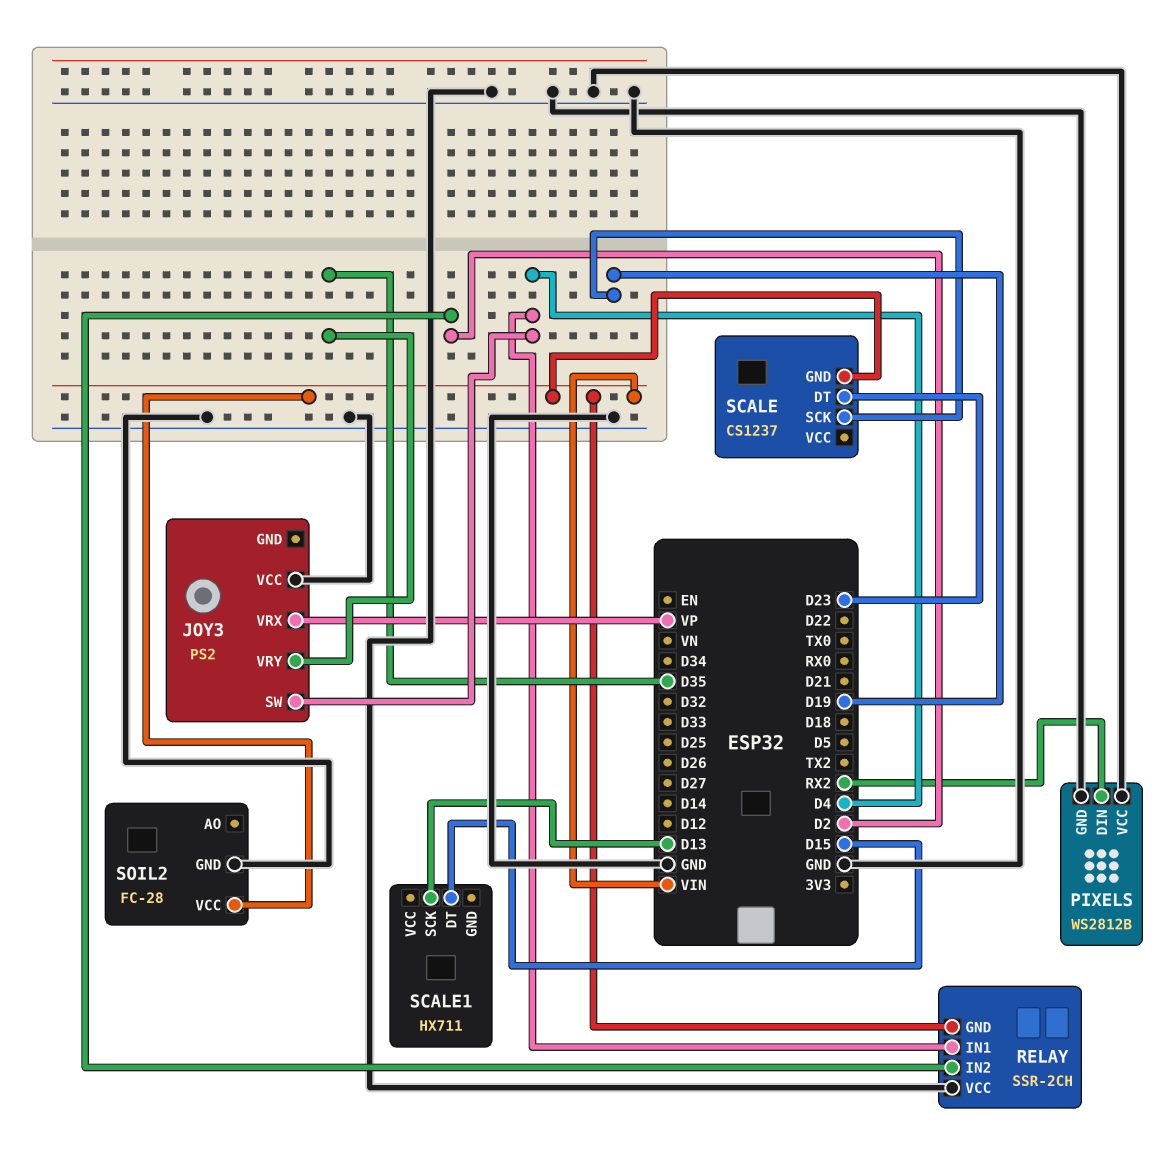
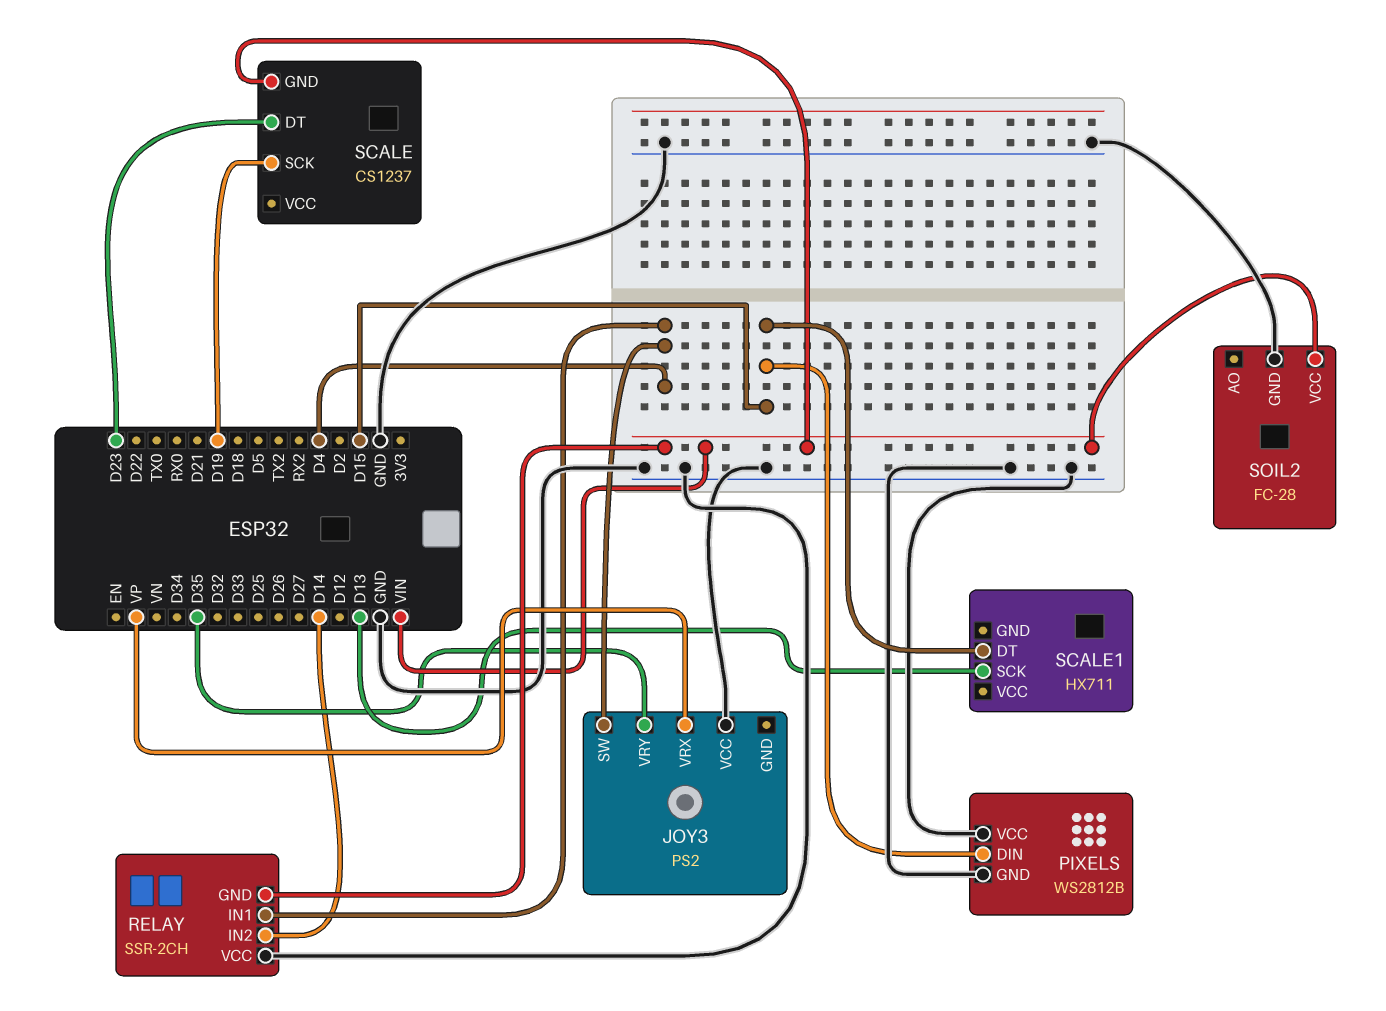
PIXELS pin DIN: RX2 -> D15
RELAY pin IN2: D2 -> D14

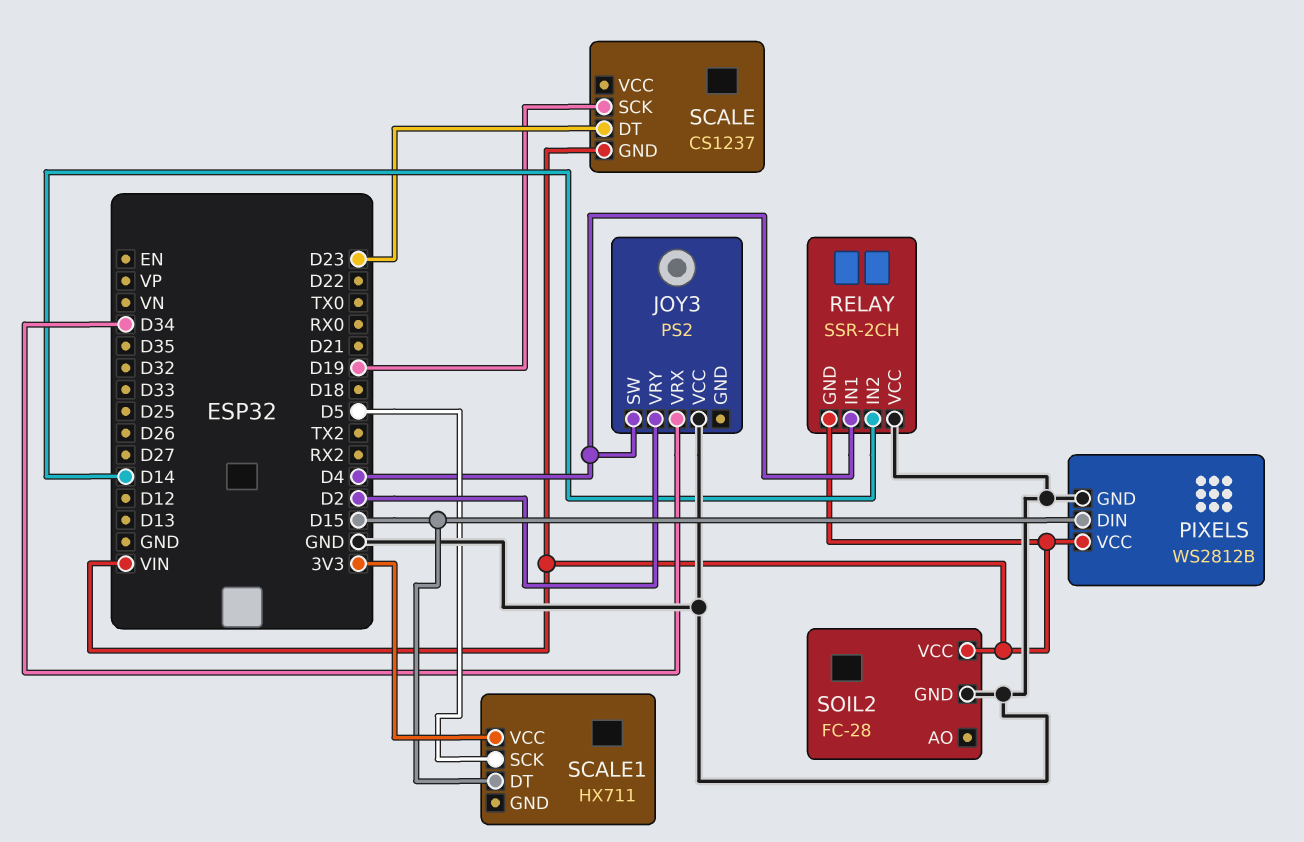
JOY3 pin VRX: VP -> D34
JOY3 pin VRY: D35 -> D2
PIXELS pin VCC: GND -> VIN
SCALE1 pin SCK: D13 -> D5
SCALE1 pin VCC: none -> 3V3

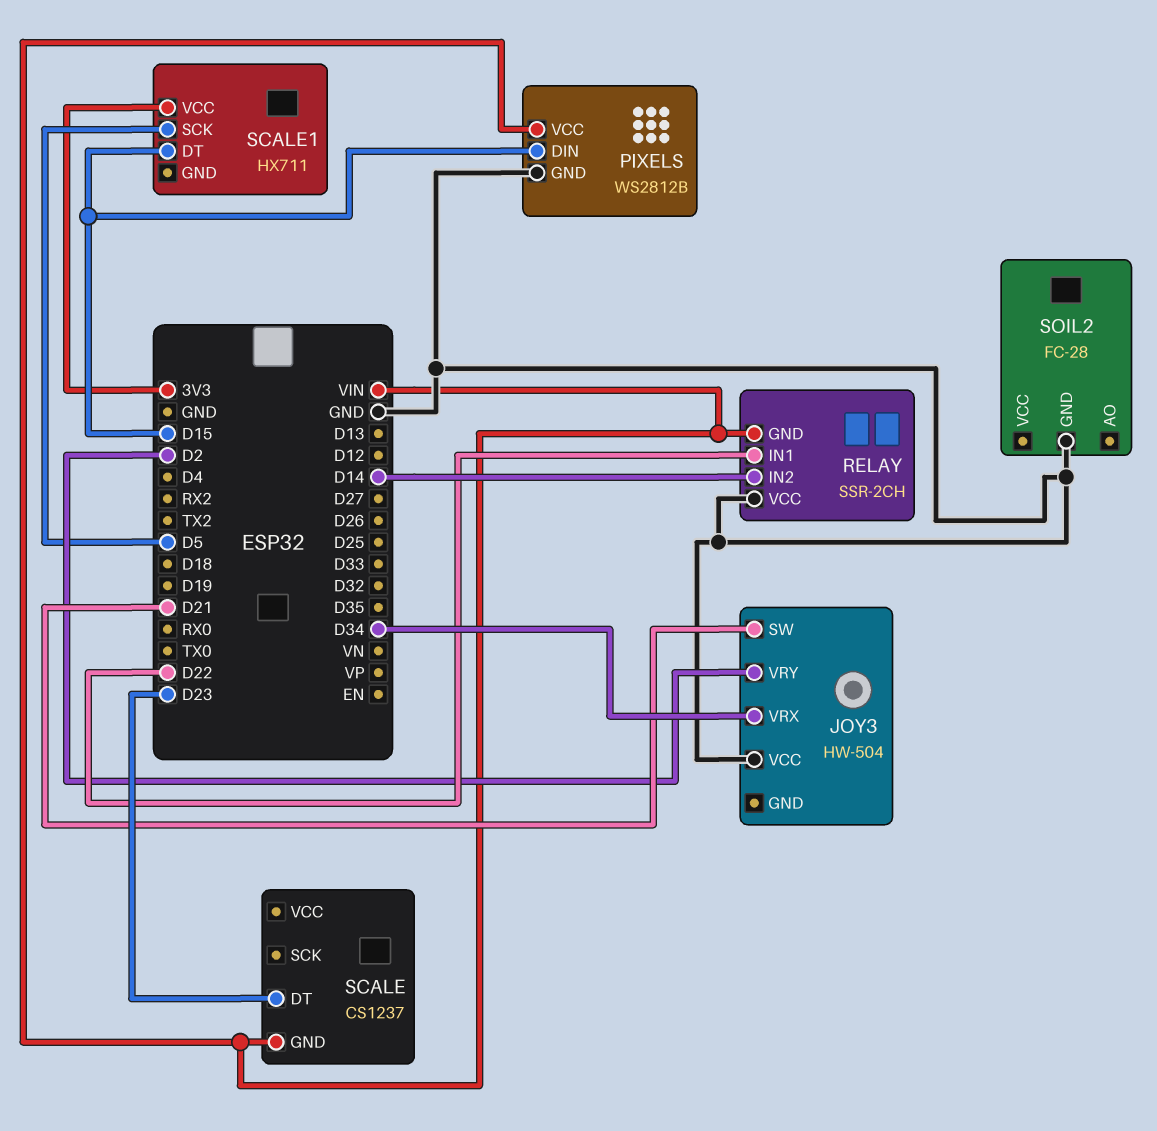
JOY3: PS2 -> HW-504
JOY3 pin SW: D4 -> D21
RELAY pin IN1: D4 -> D22
SCALE pin SCK: D19 -> none
SOIL2 pin VCC: VIN -> none

